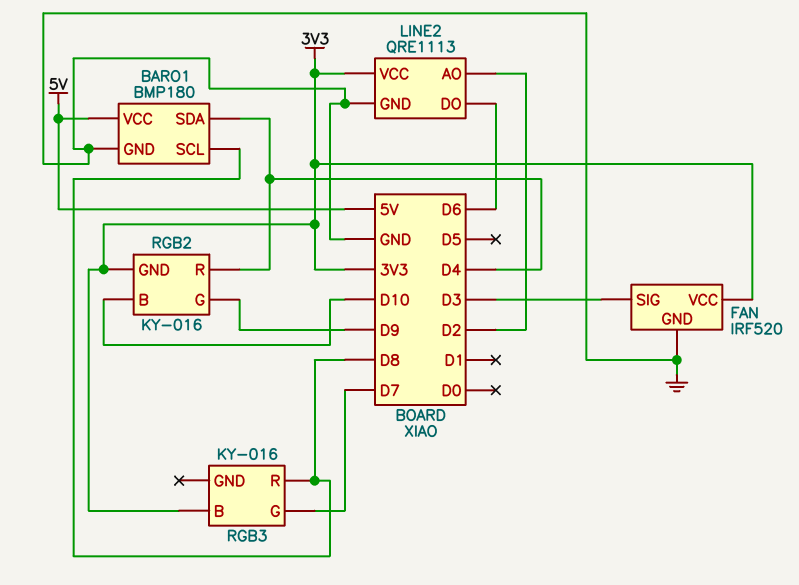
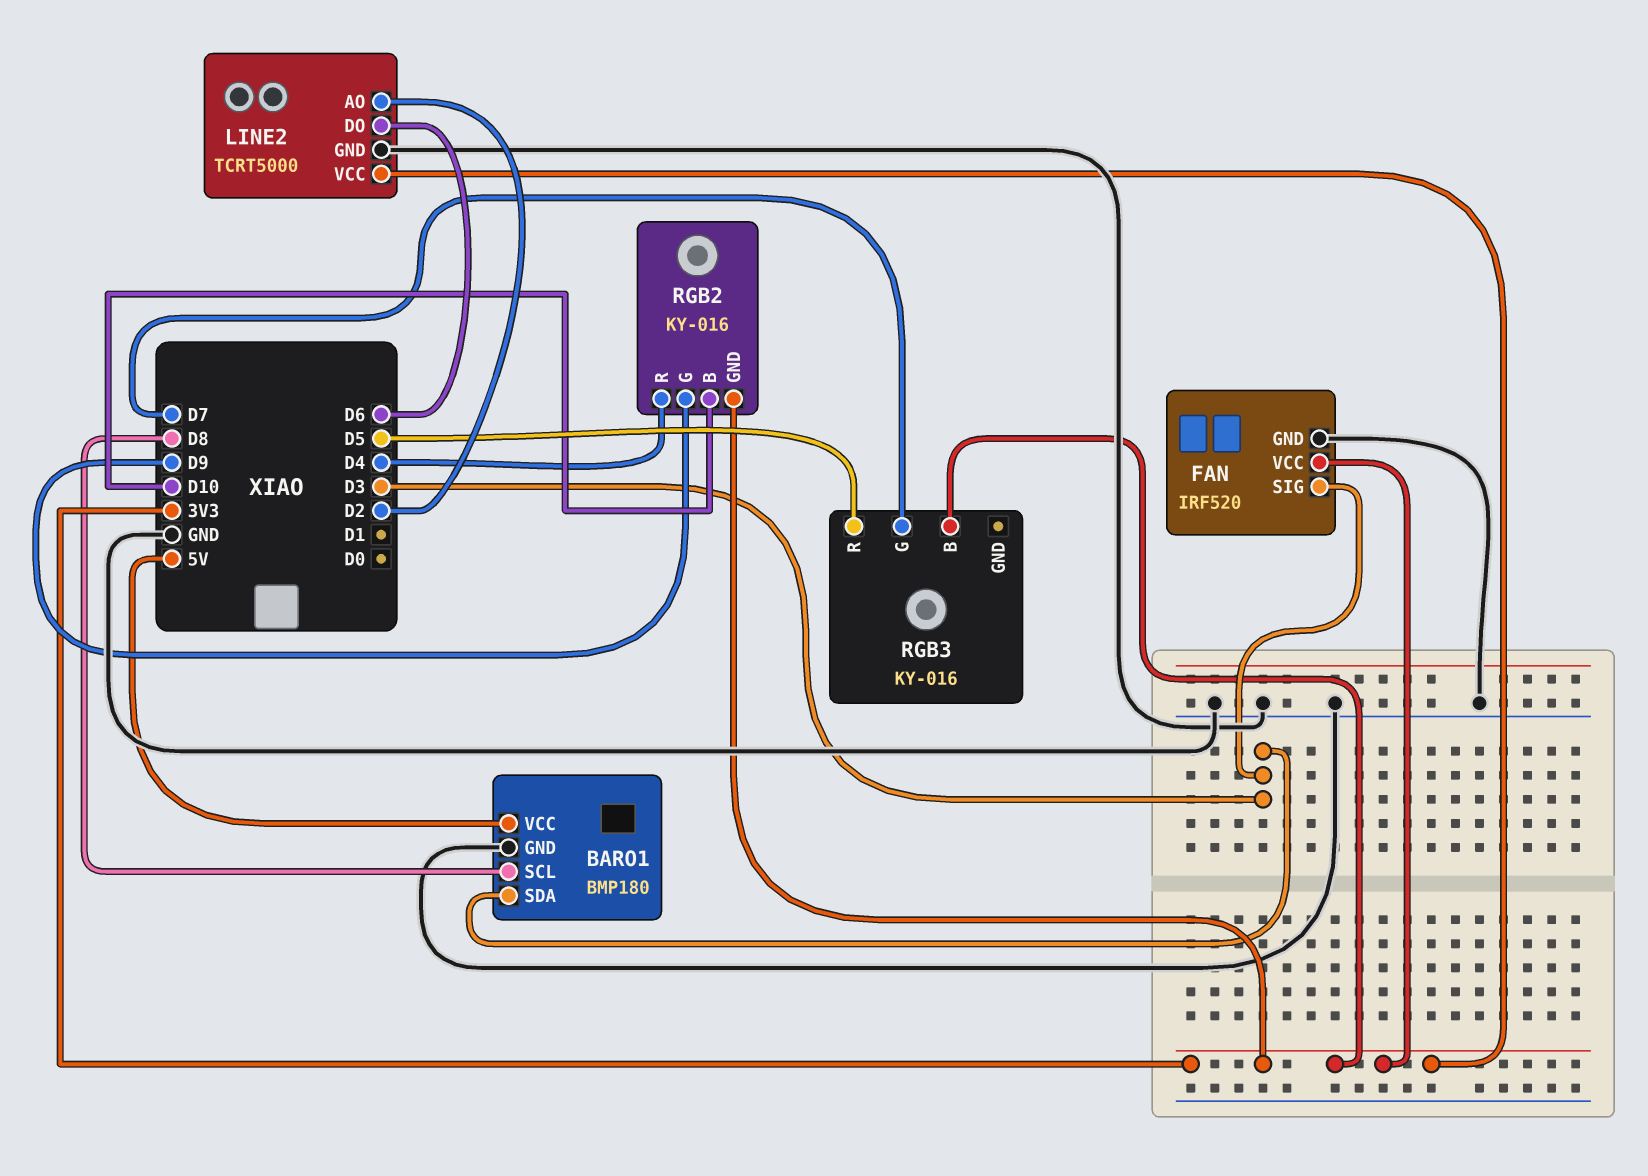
BARO1 pin SDA: D4 -> D3
LINE2: QRE1113 -> TCRT5000
RGB3 pin R: D8 -> D5

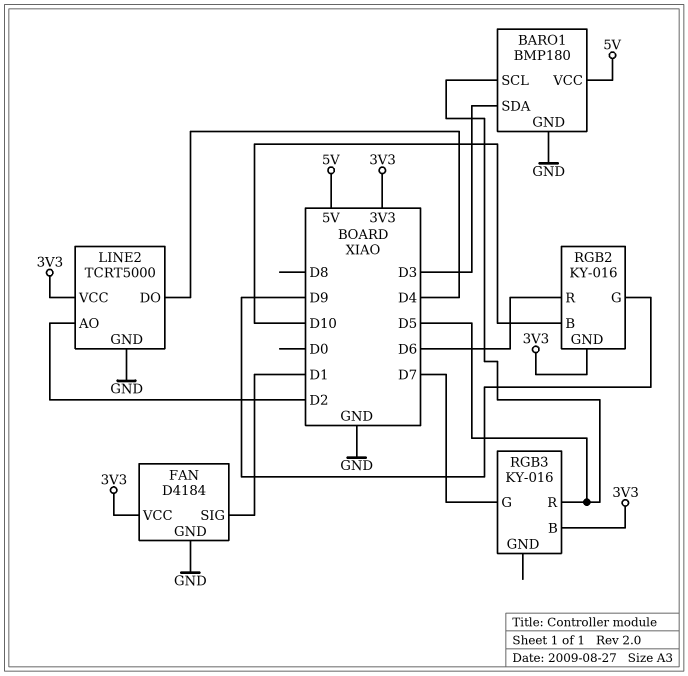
BARO1 pin SCL: D8 -> D5
FAN: IRF520 -> D4184
FAN pin SIG: D3 -> D1
LINE2 pin DO: D6 -> D4
RGB2 pin R: D4 -> D6

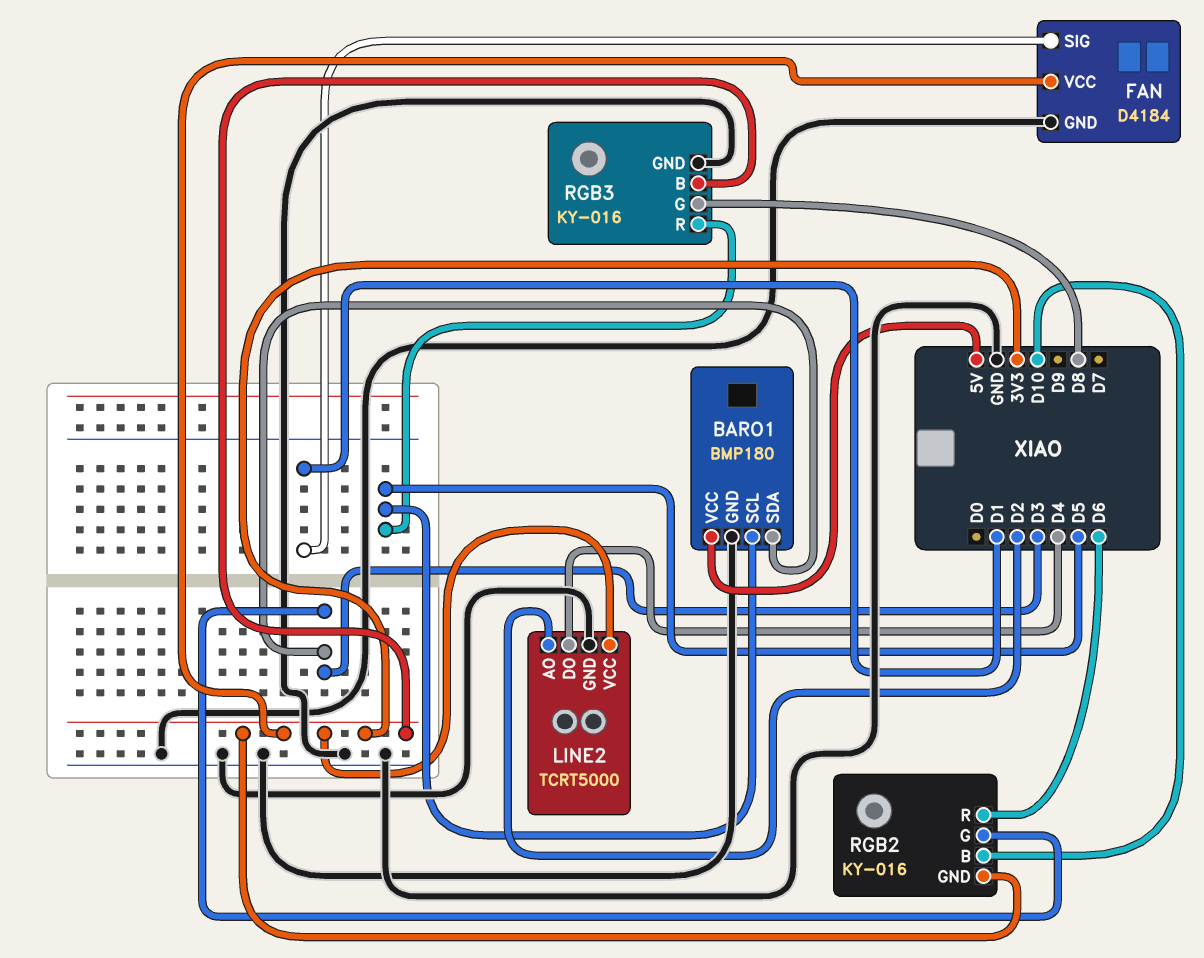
RGB2 pin G: D9 -> D3
RGB3 pin G: D7 -> D8
RGB3 pin GND: none -> GND

